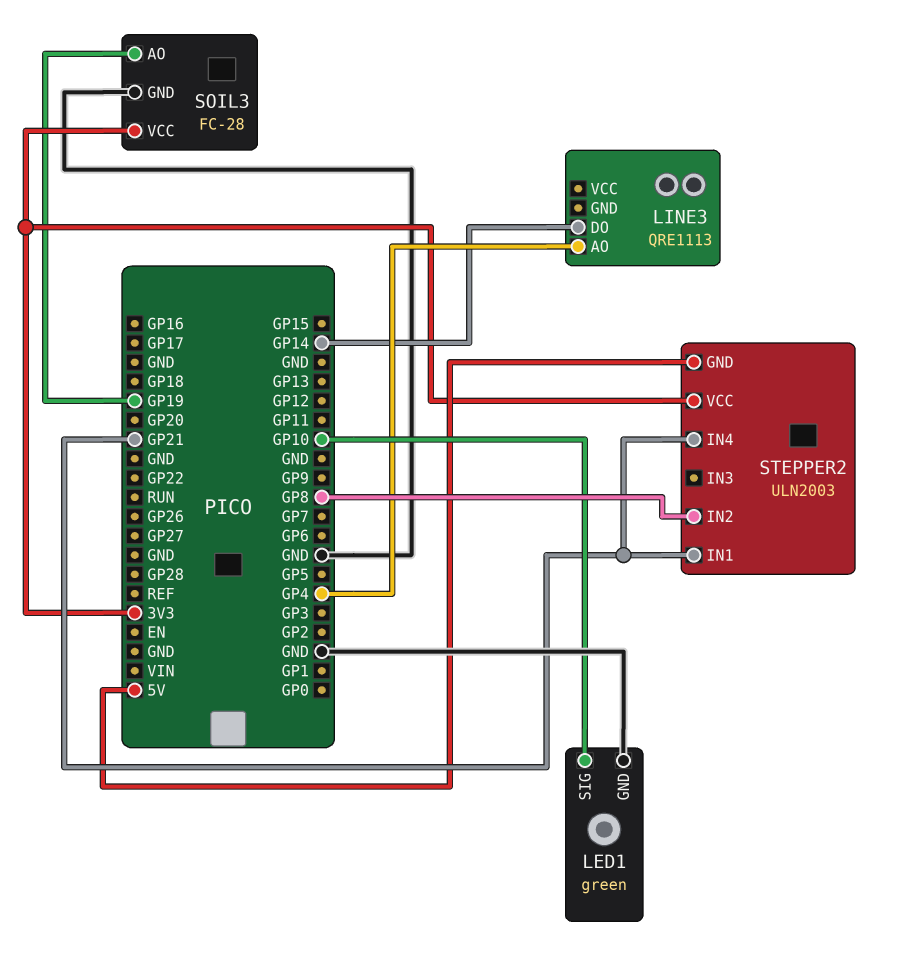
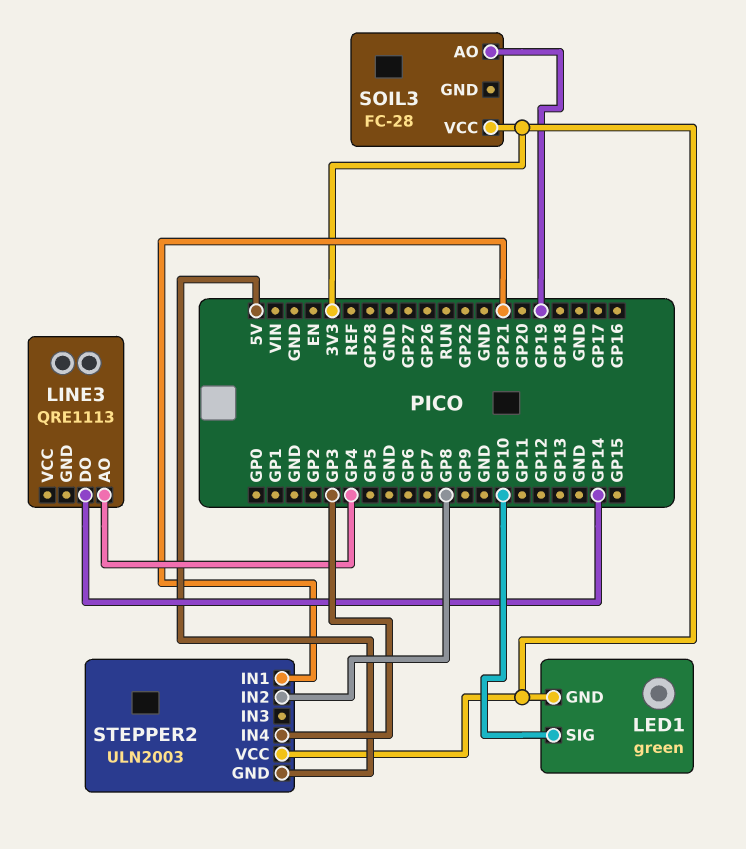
LED1 pin GND: GND -> 3V3
SOIL3 pin GND: GND -> none
STEPPER2 pin IN4: GP21 -> GP3

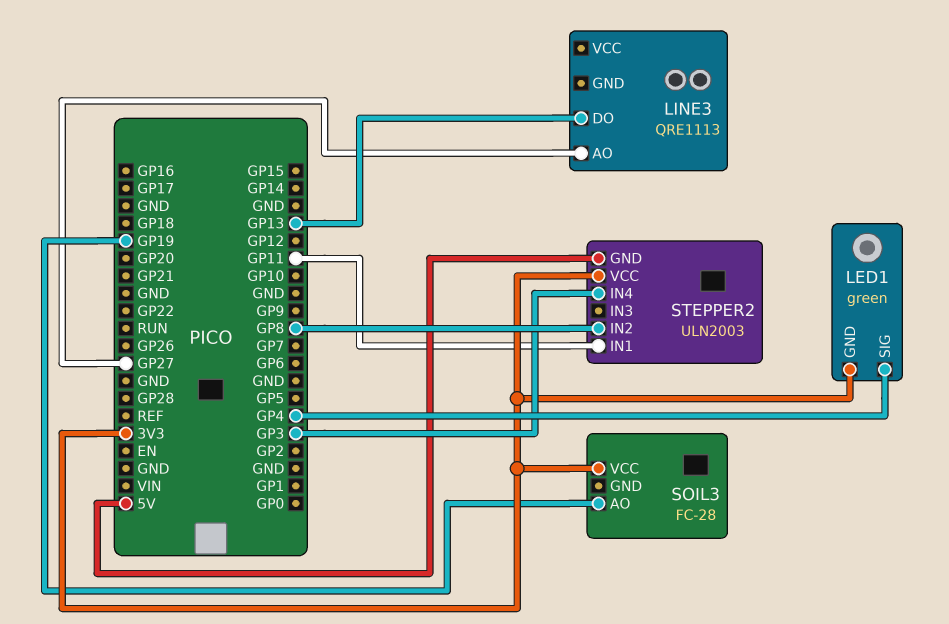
LED1 pin SIG: GP10 -> GP4
LINE3 pin AO: GP4 -> GP27
LINE3 pin DO: GP14 -> GP13
STEPPER2 pin IN1: GP21 -> GP11

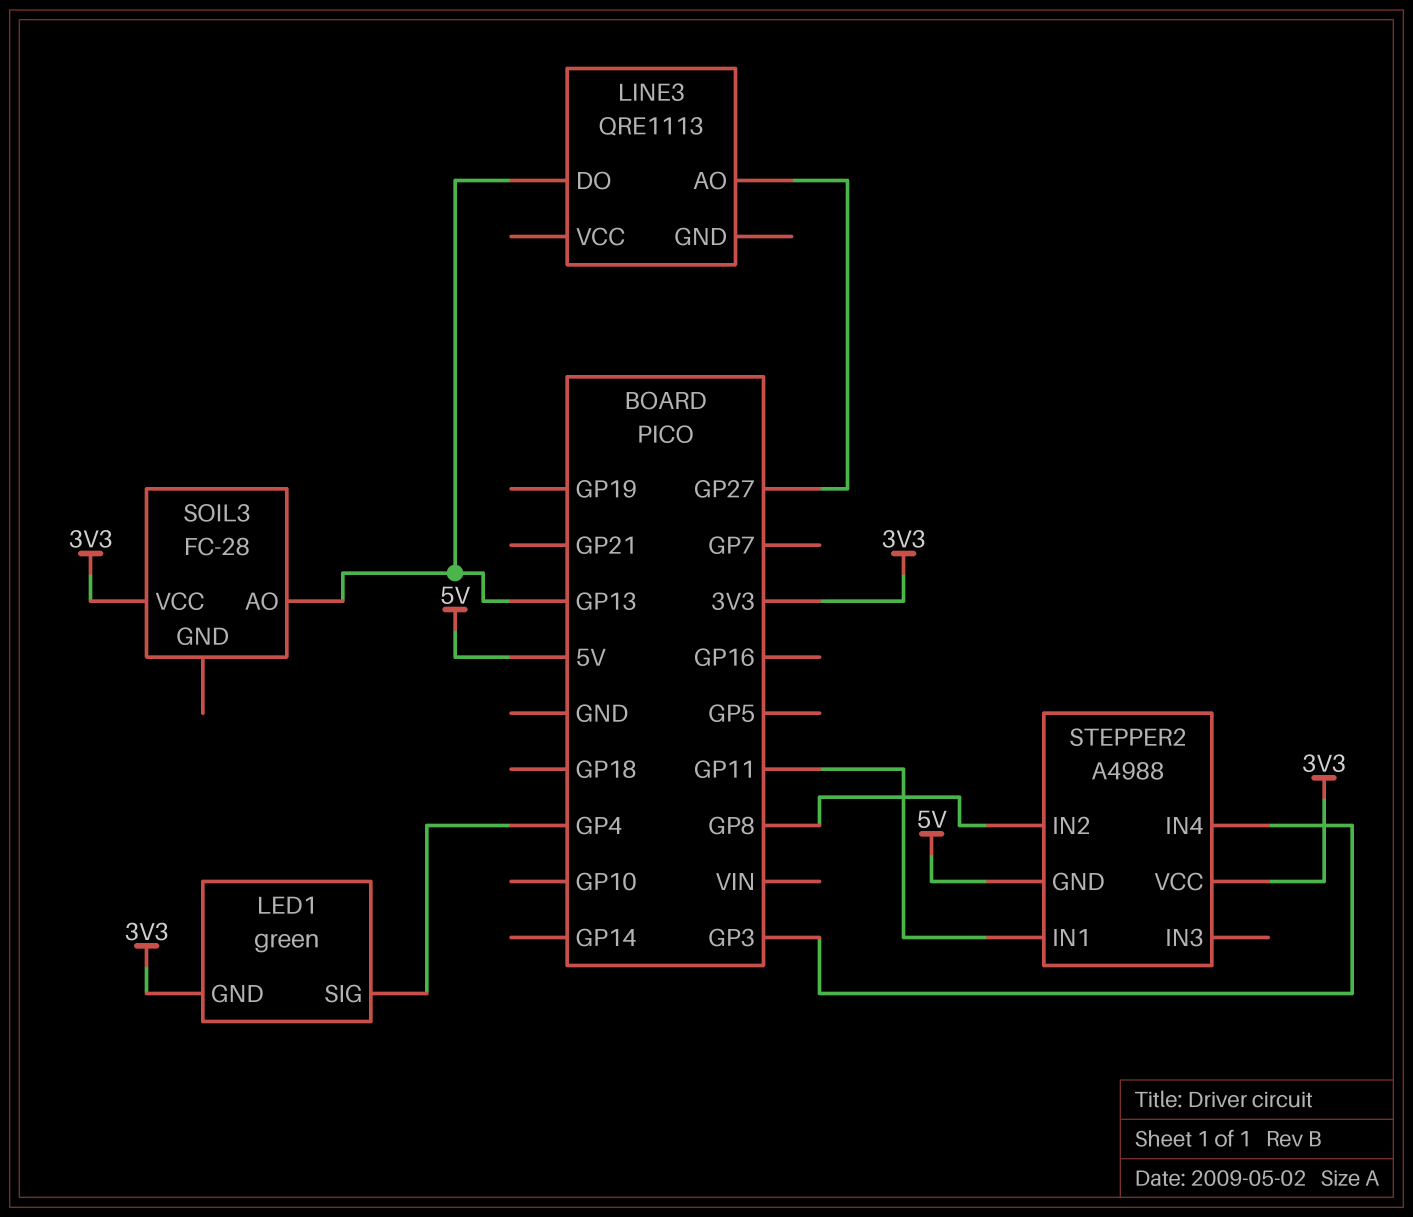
SOIL3 pin AO: GP19 -> GP13
STEPPER2: ULN2003 -> A4988

